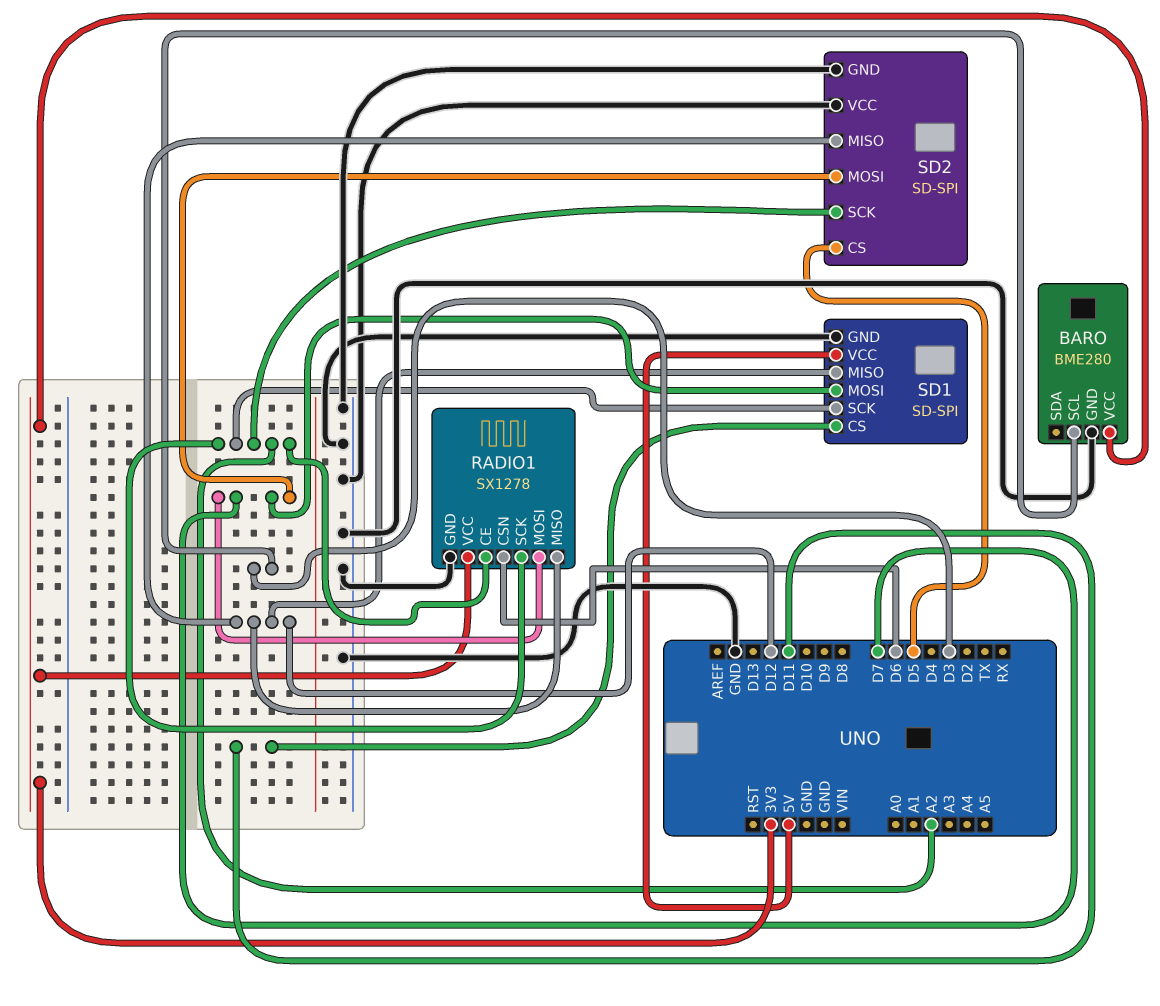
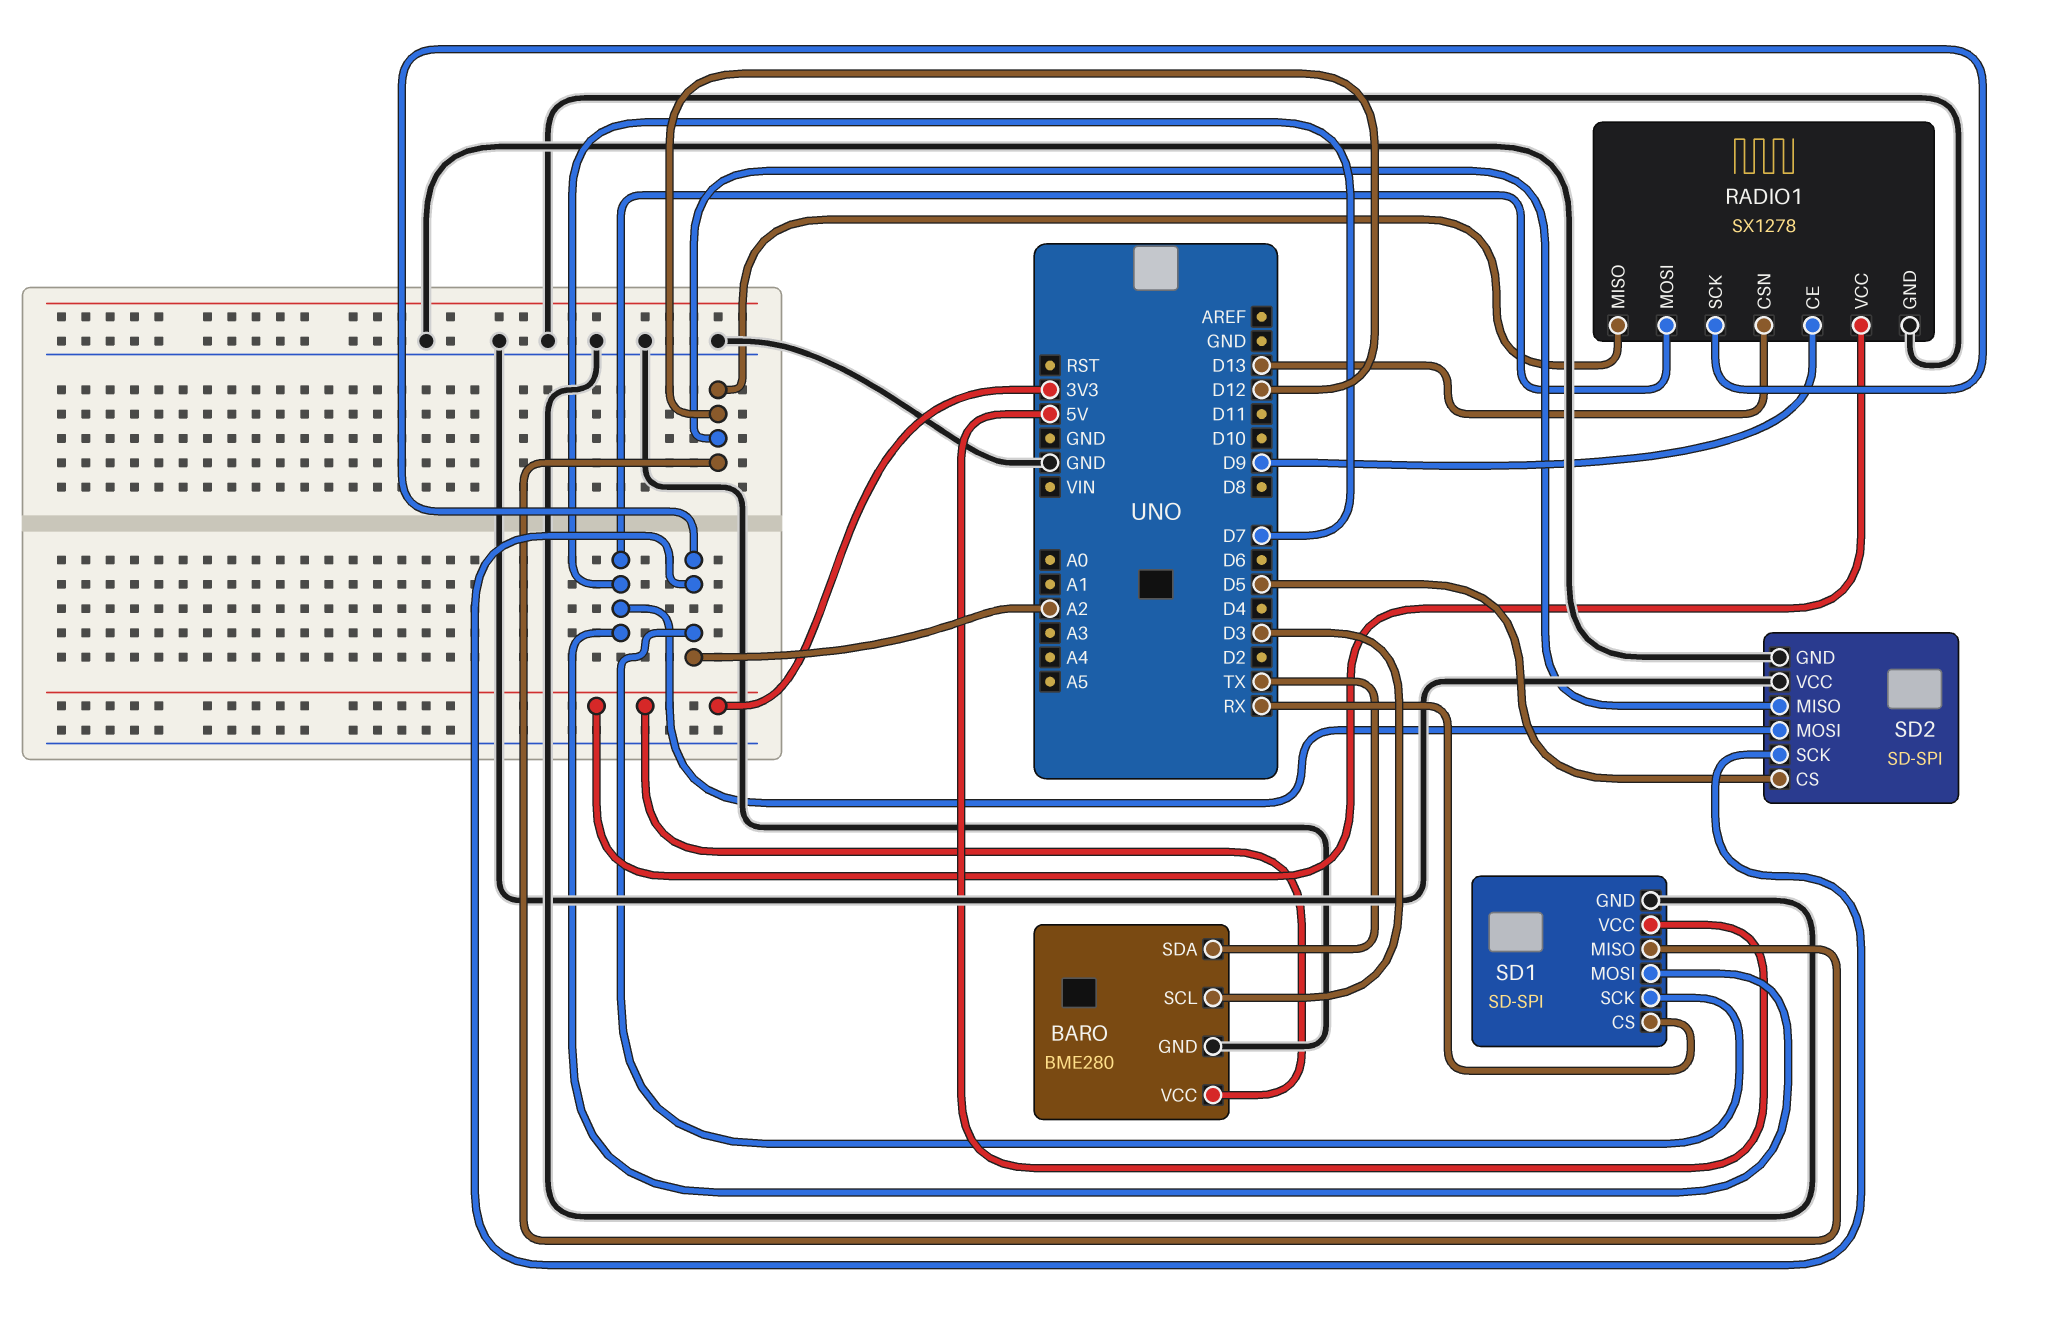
BARO pin SDA: none -> TX
RADIO1 pin CE: A2 -> D9
RADIO1 pin CSN: D6 -> D13
SD1 pin CS: D11 -> RX

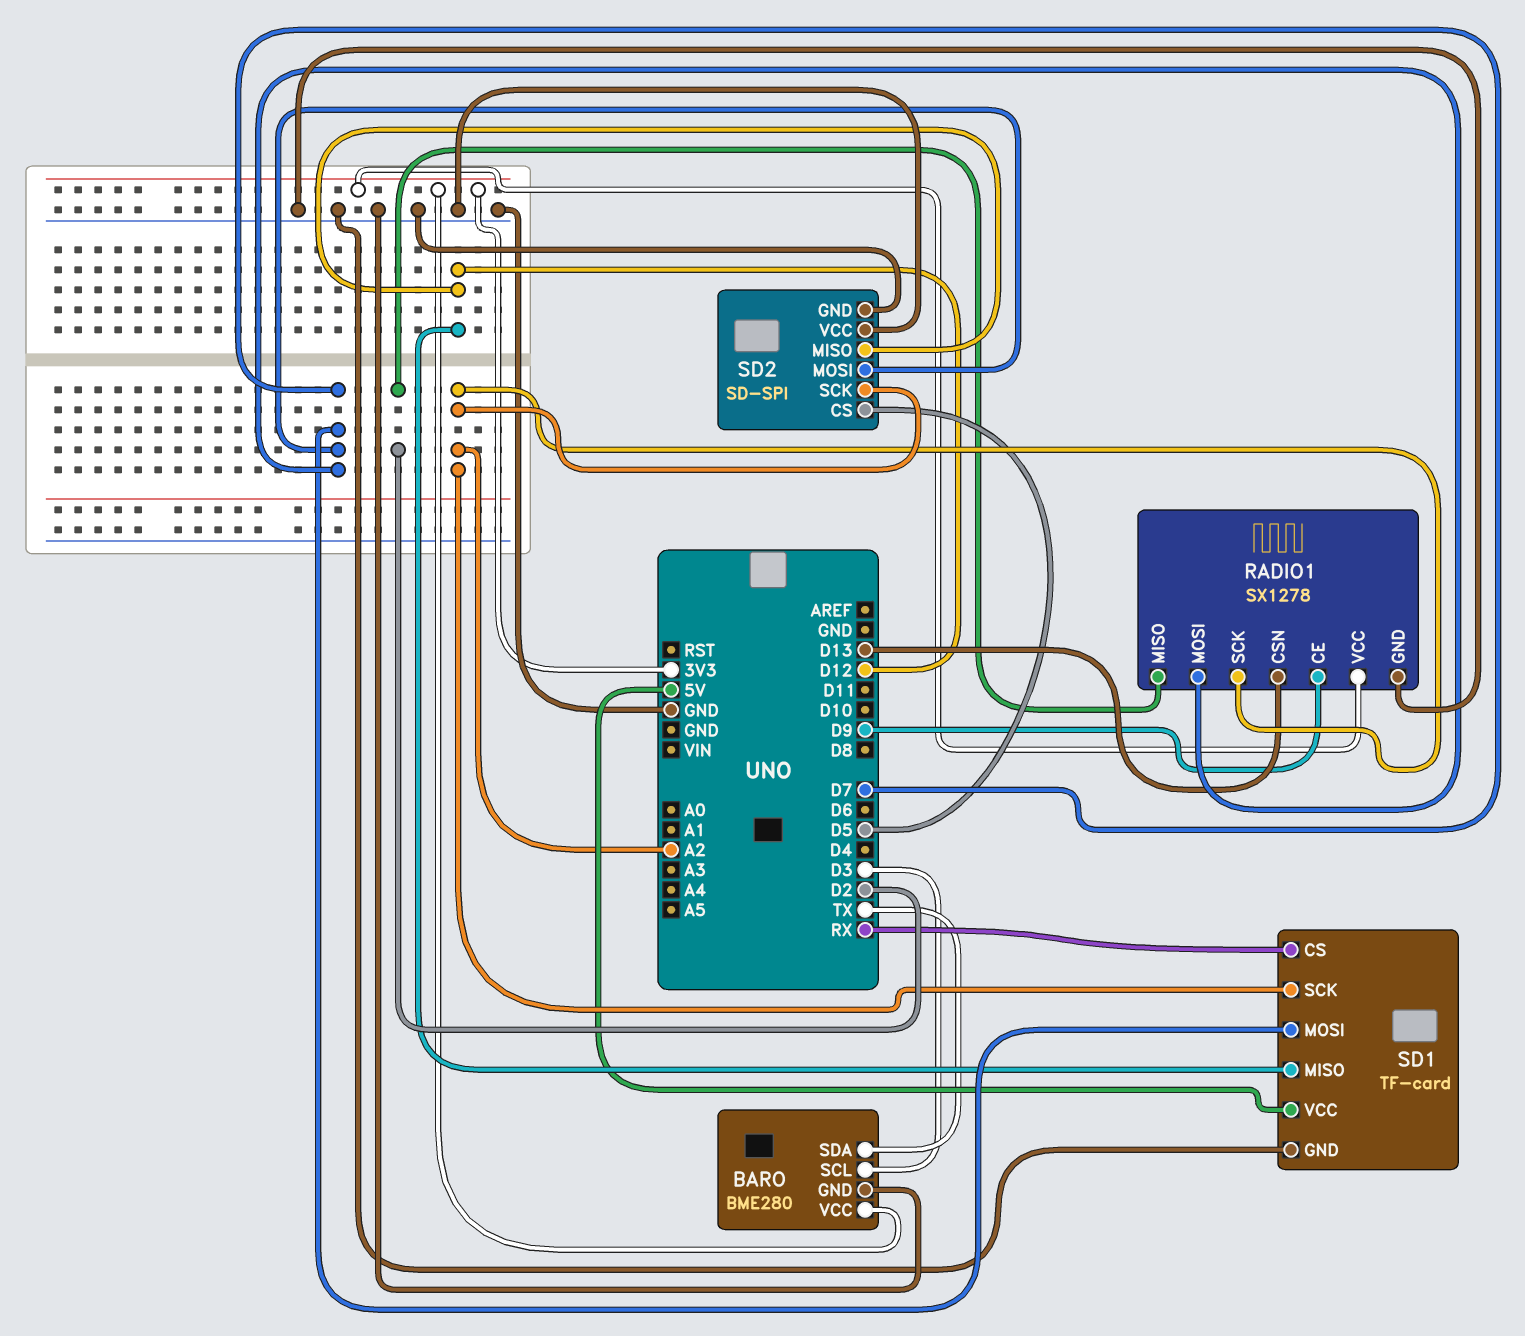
RADIO1 pin MISO: D12 -> D2
SD1: SD-SPI -> TF-card

